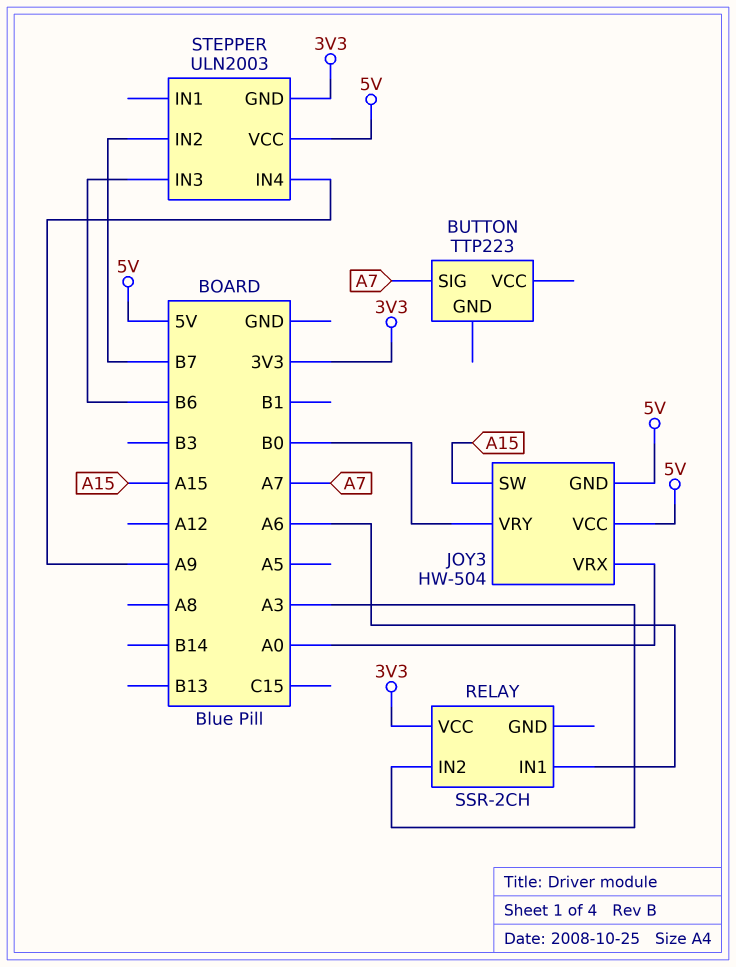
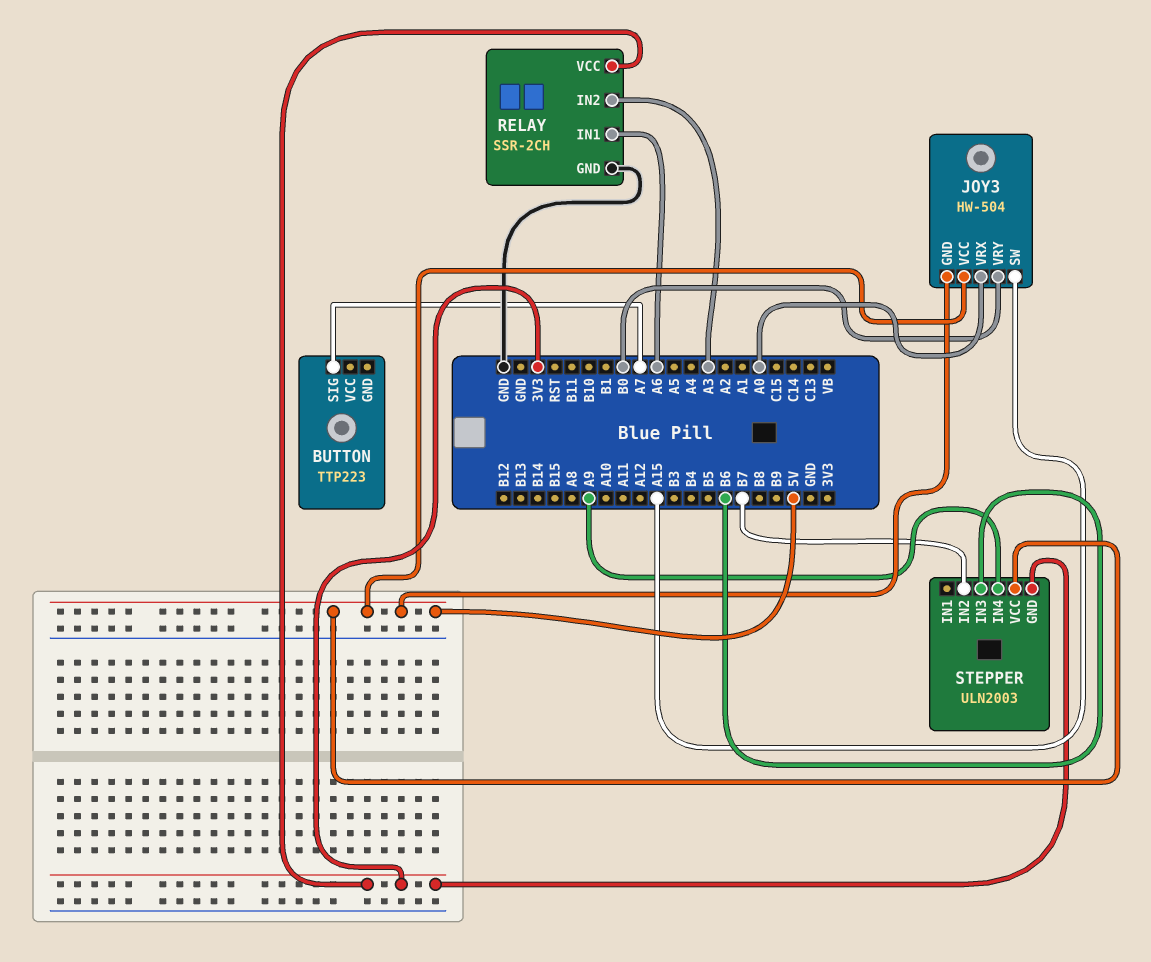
RELAY pin GND: none -> GND

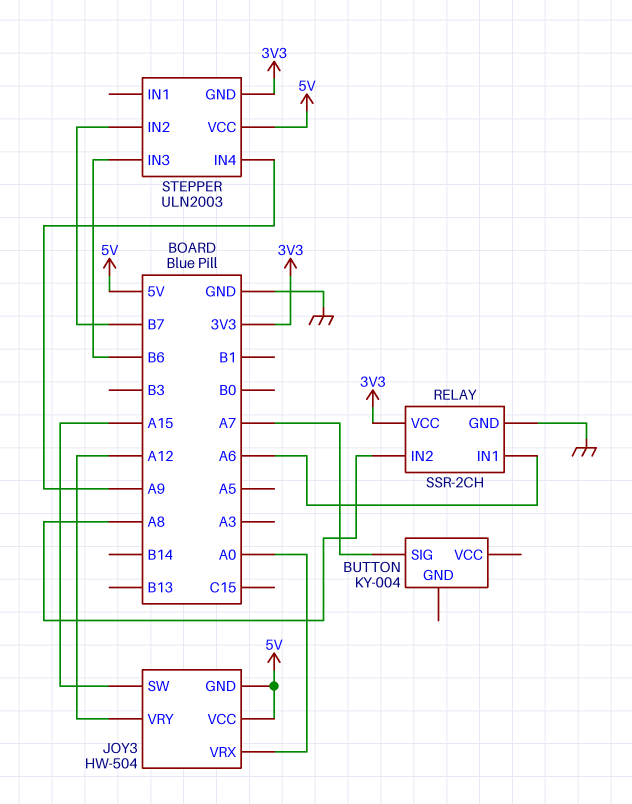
BUTTON: TTP223 -> KY-004
JOY3 pin VRY: B0 -> A12
RELAY pin IN2: A3 -> A8

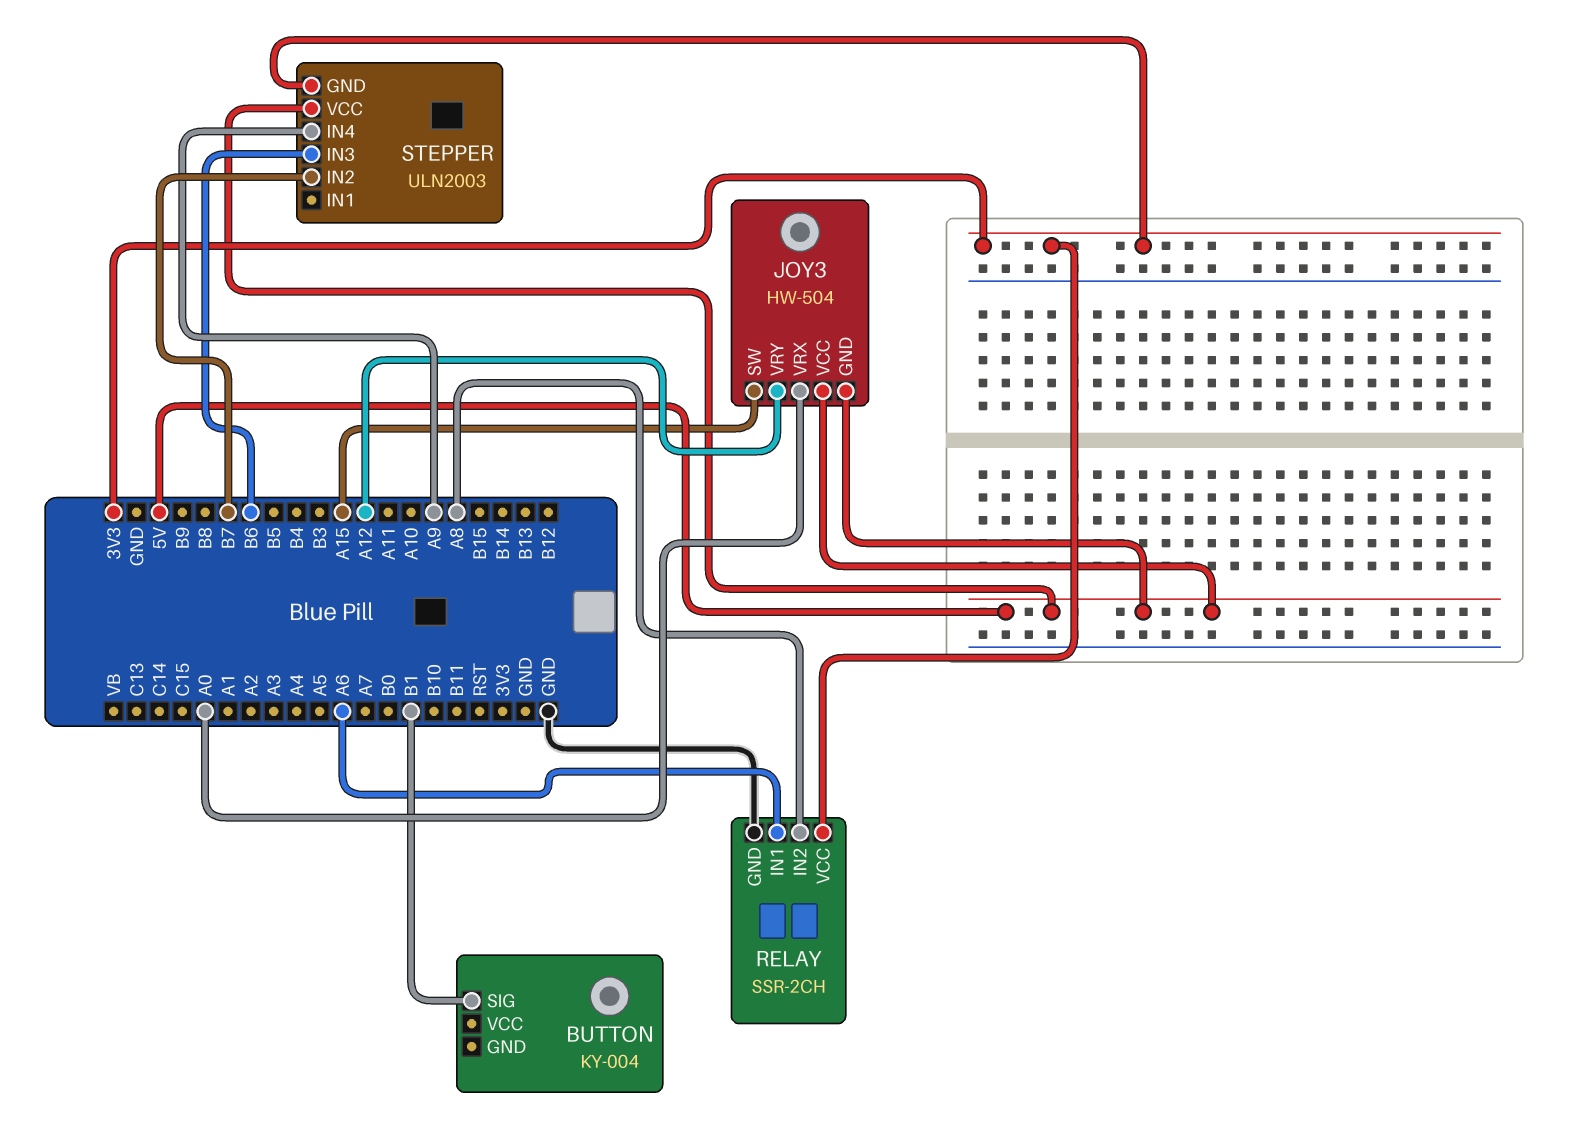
BUTTON pin SIG: A7 -> B1

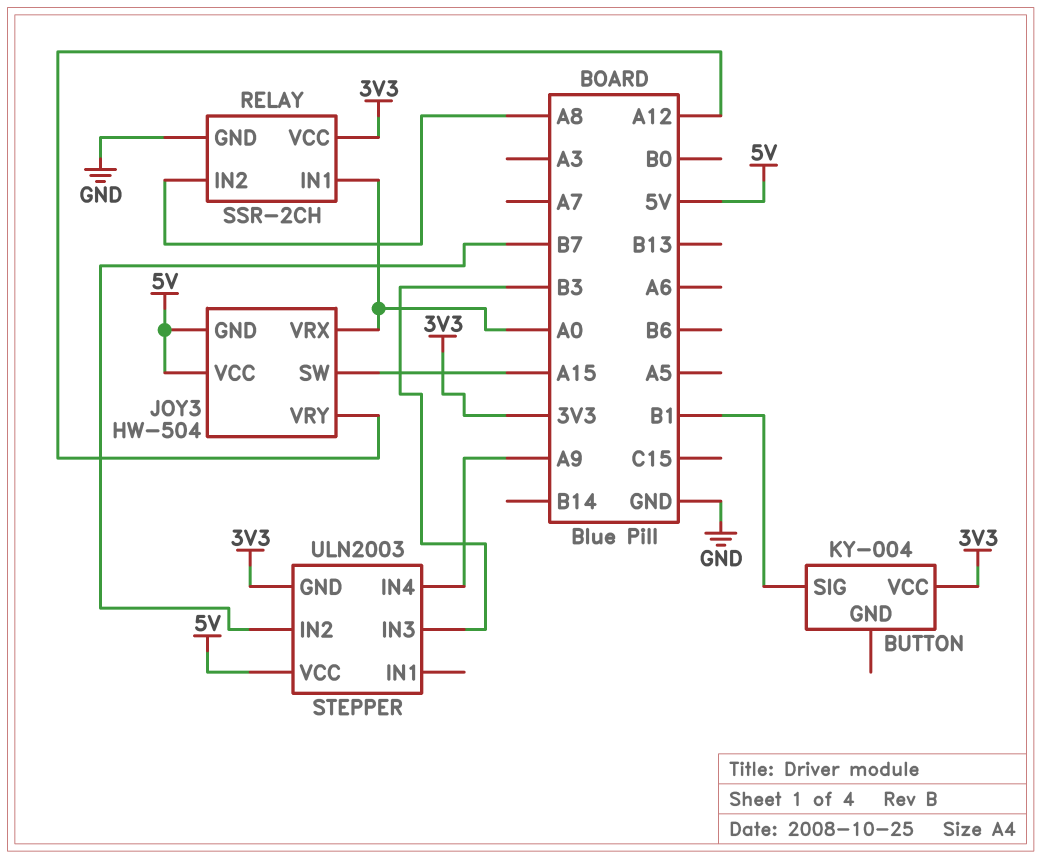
BUTTON pin VCC: none -> 3V3
RELAY pin IN1: A6 -> A0
STEPPER pin IN3: B6 -> B3

